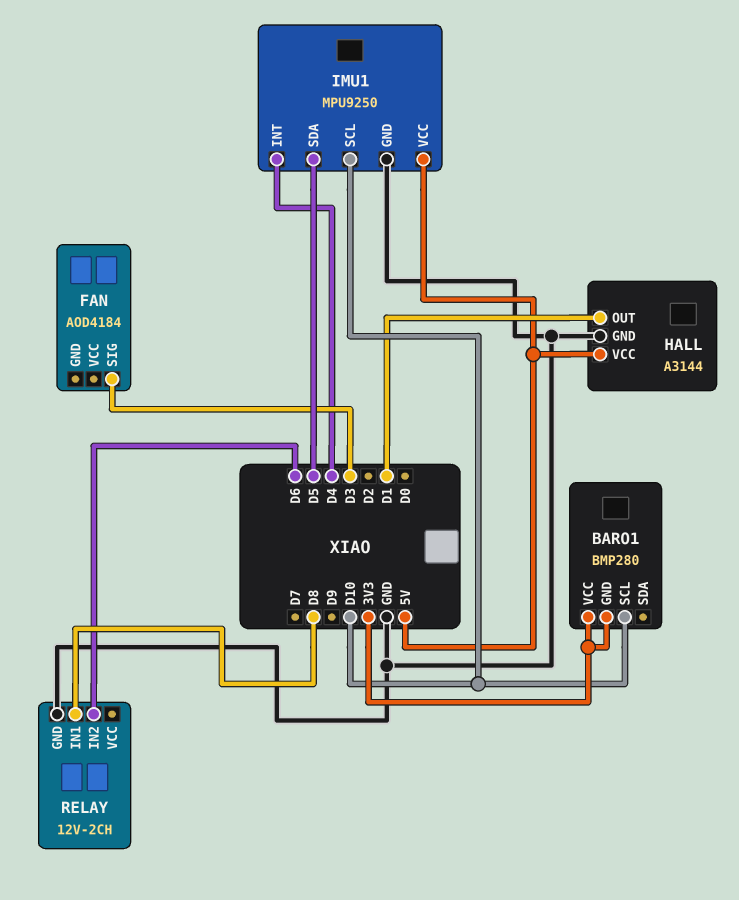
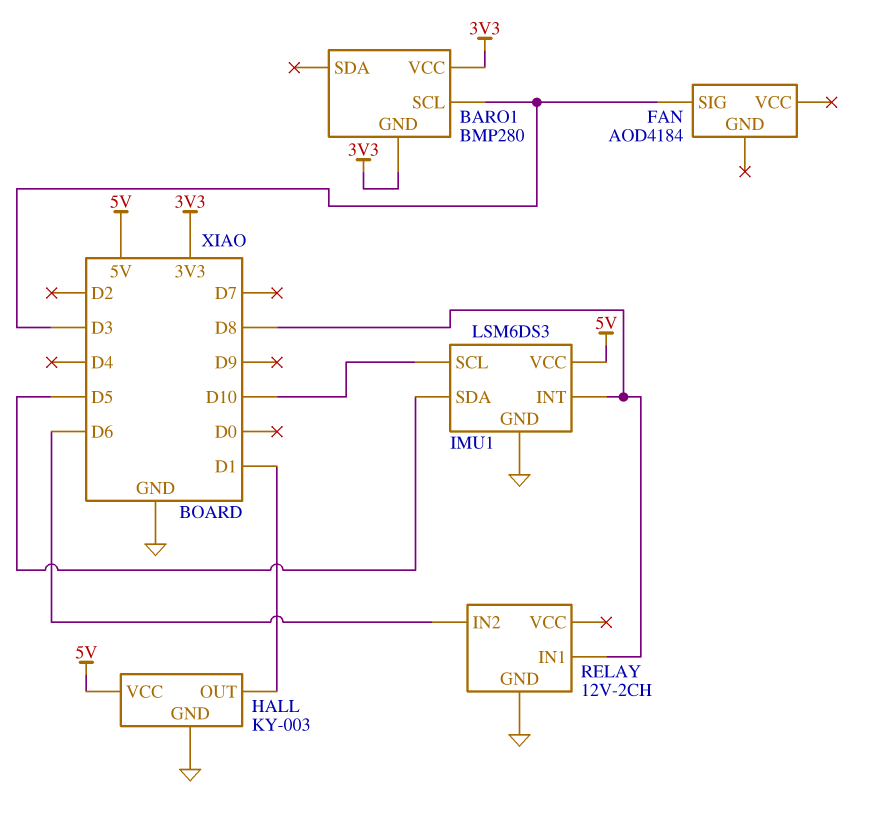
BARO1 pin SCL: D10 -> D3
HALL: A3144 -> KY-003
IMU1: MPU9250 -> LSM6DS3
IMU1 pin INT: D4 -> D8

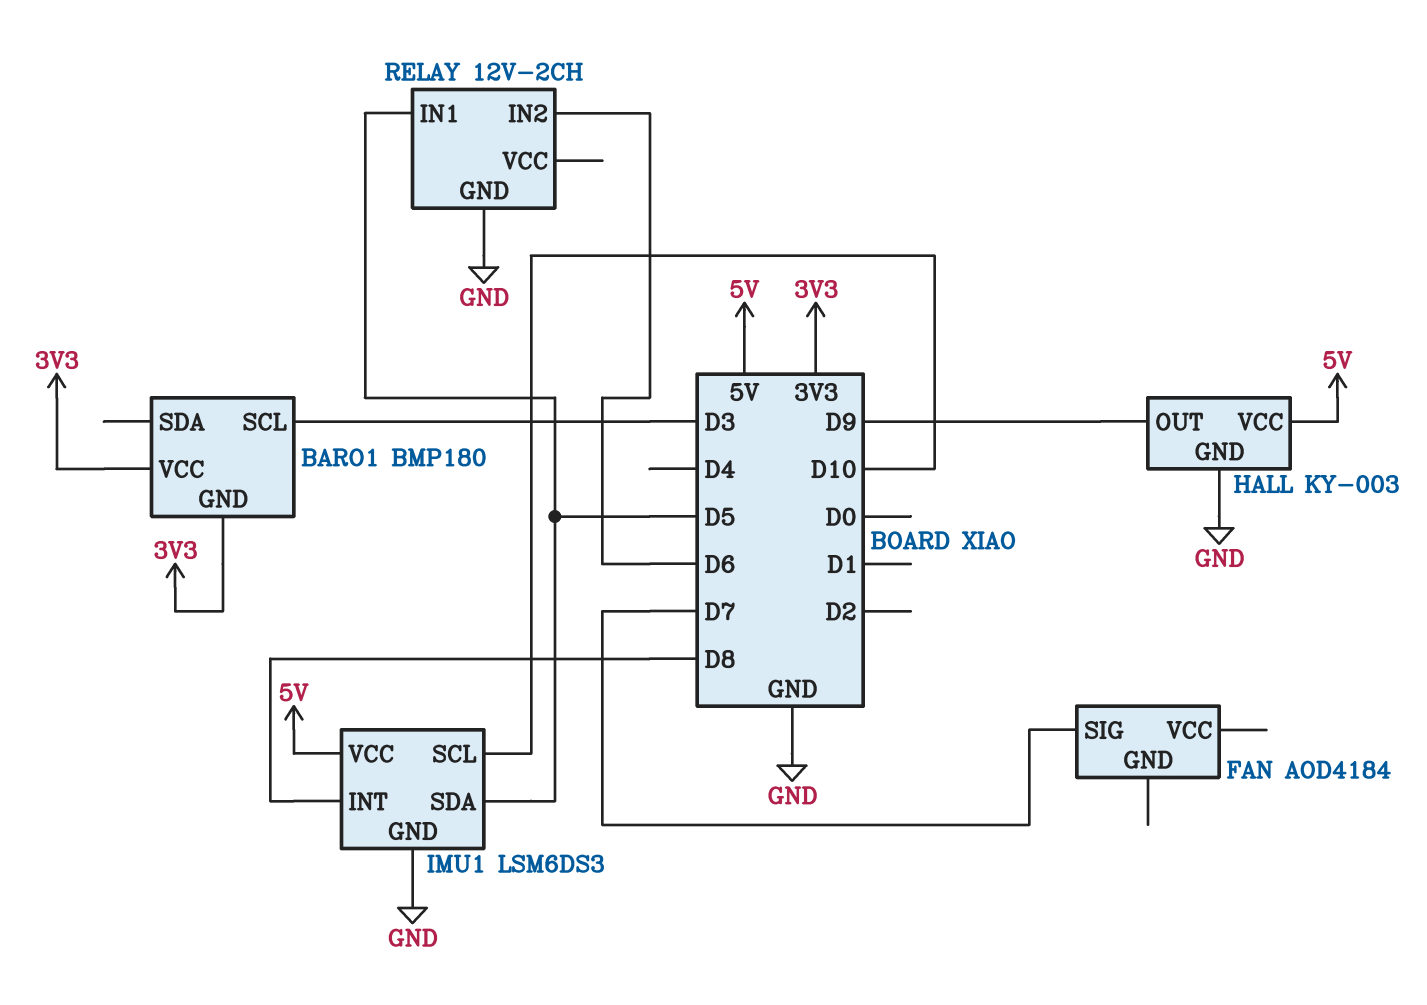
BARO1: BMP280 -> BMP180
FAN pin SIG: D3 -> D7
HALL pin OUT: D1 -> D9
RELAY pin IN1: D8 -> D5

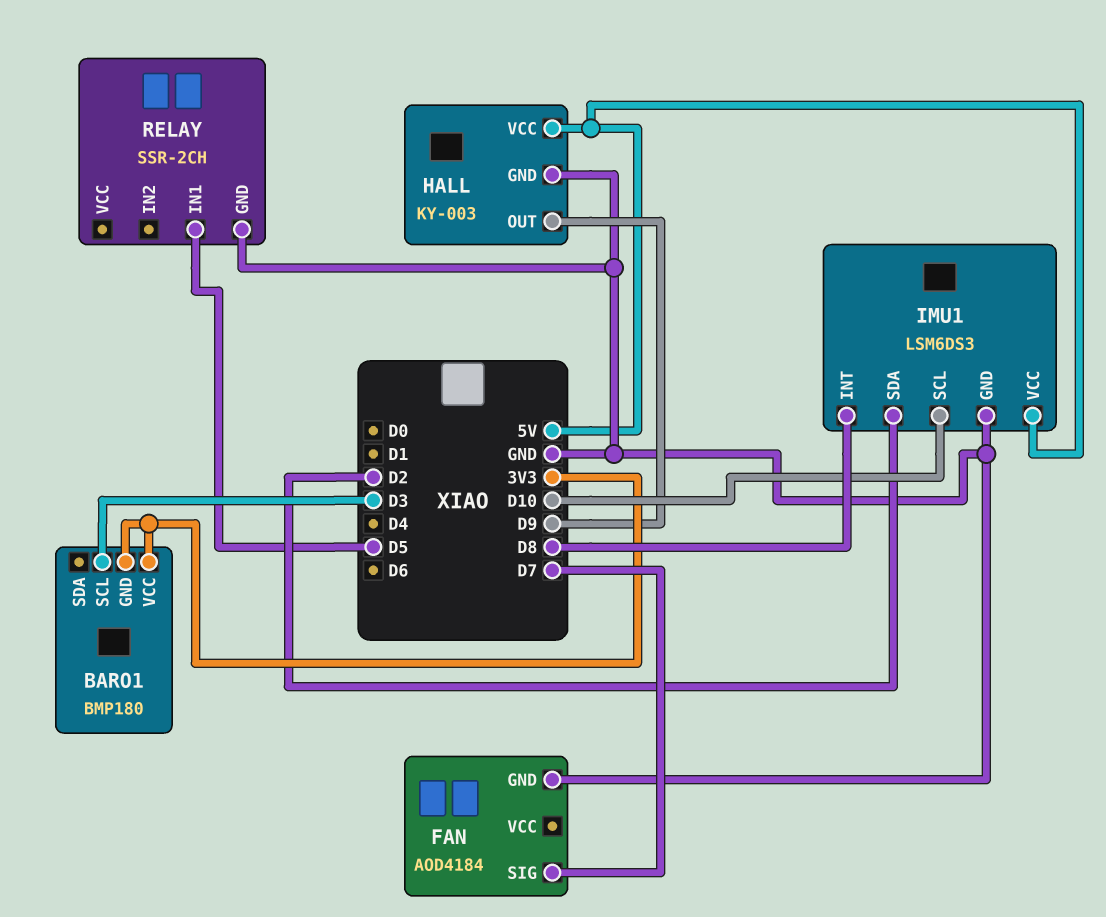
FAN pin GND: none -> GND
IMU1 pin SDA: D5 -> D2
RELAY: 12V-2CH -> SSR-2CH
RELAY pin IN2: D6 -> none

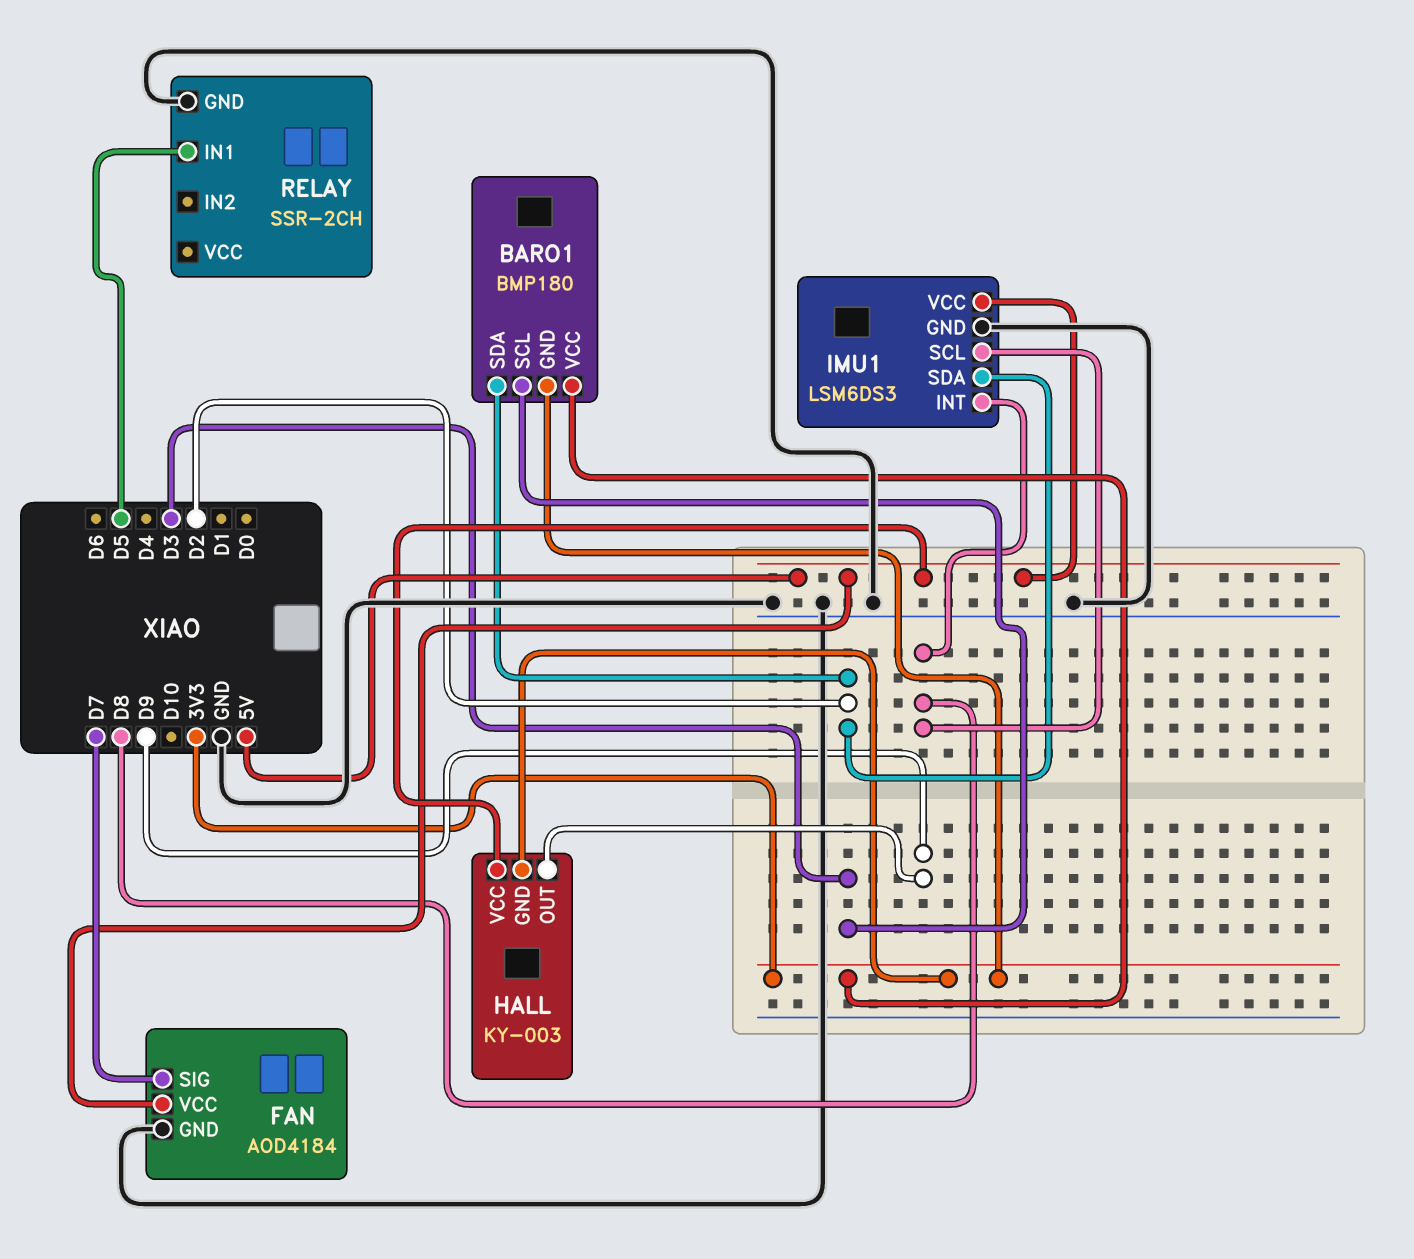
BARO1 pin SDA: none -> D2
FAN pin VCC: none -> 5V
HALL pin GND: GND -> 3V3
IMU1 pin SCL: D10 -> D8

